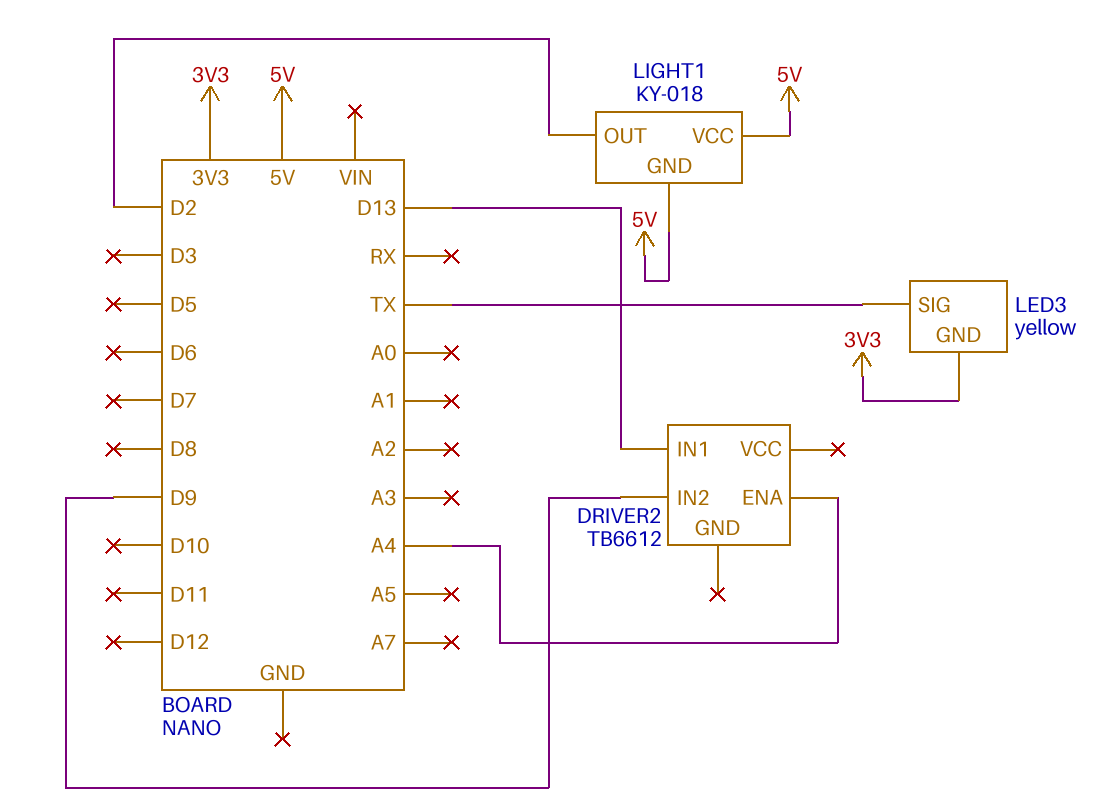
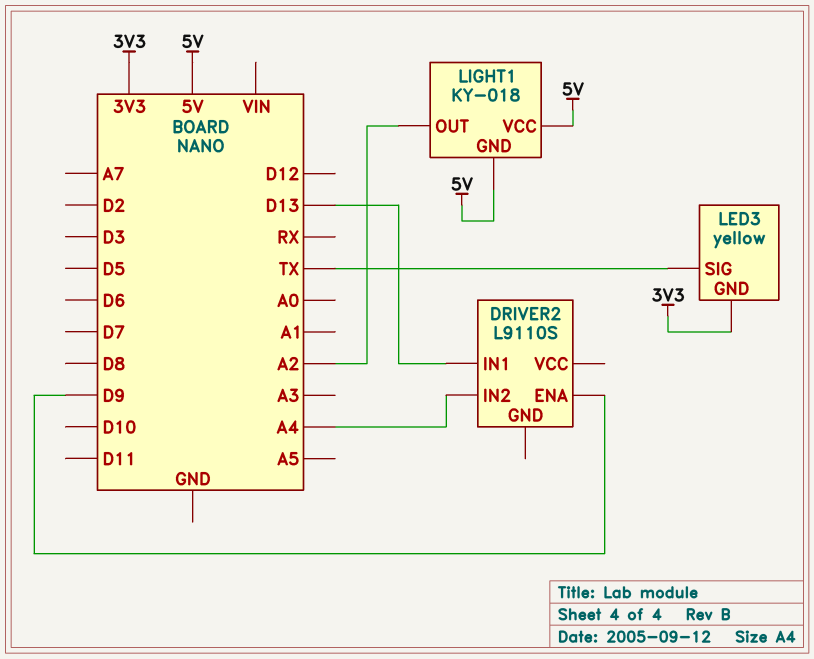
DRIVER2: TB6612 -> L9110S
DRIVER2 pin ENA: A4 -> D9
DRIVER2 pin IN2: D9 -> A4
LIGHT1 pin OUT: D2 -> A2

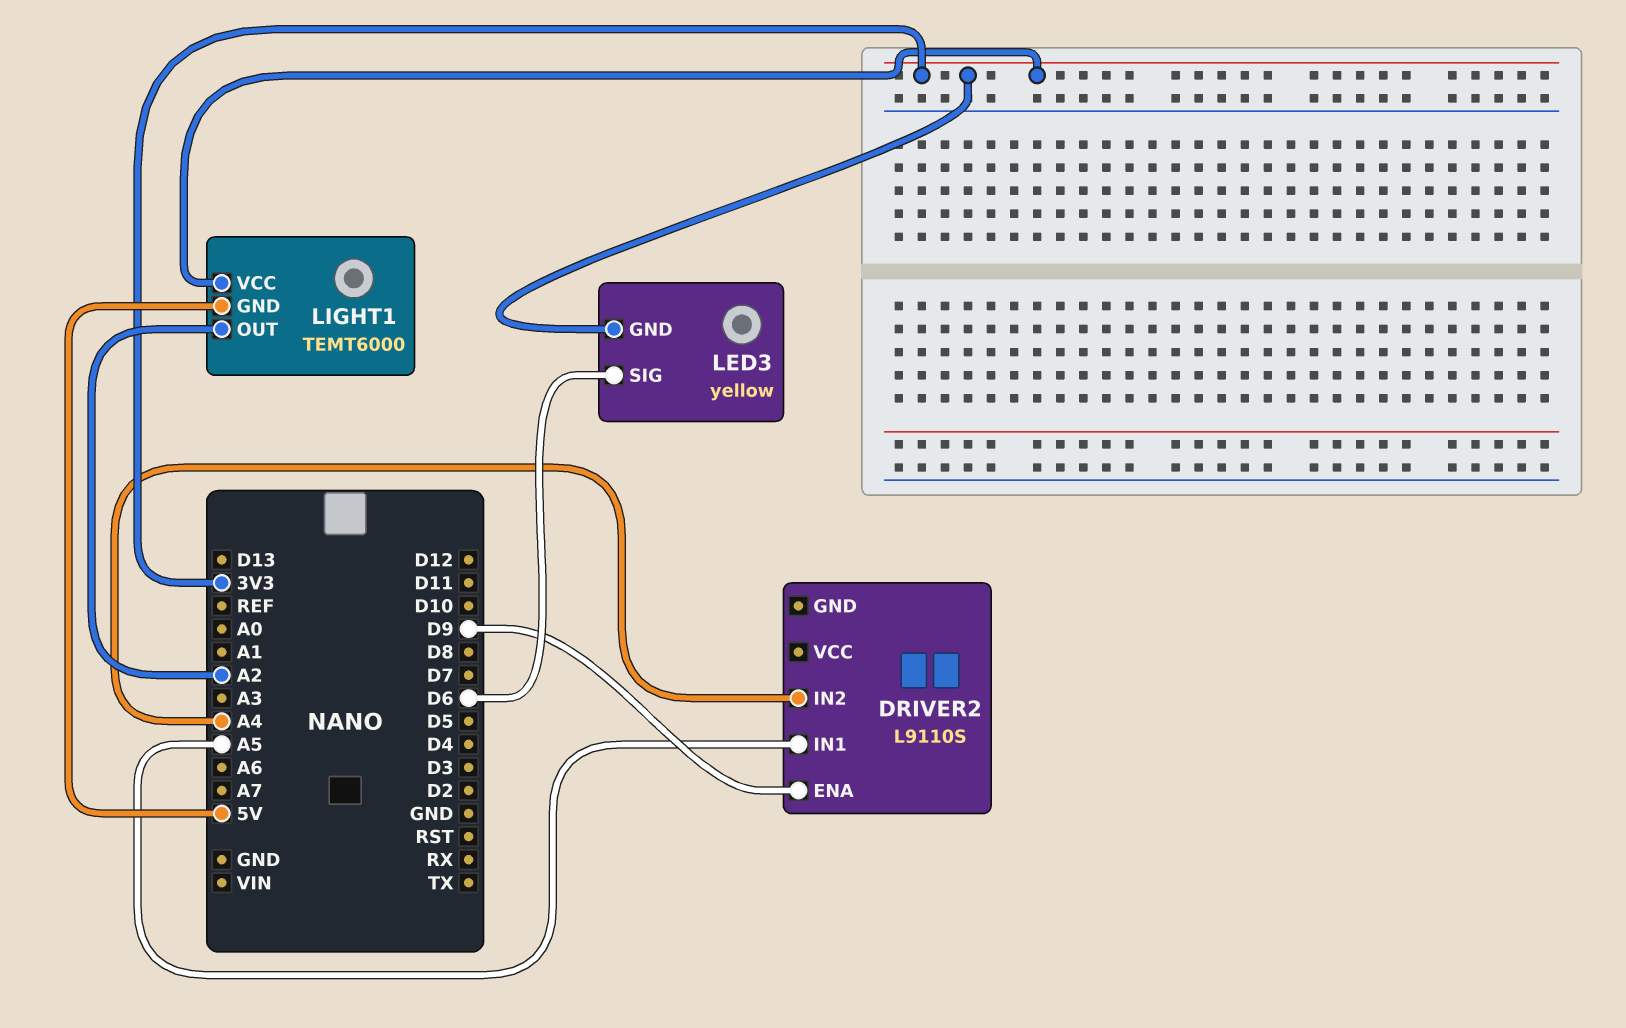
DRIVER2 pin IN1: D13 -> A5
LED3 pin SIG: TX -> D6
LIGHT1: KY-018 -> TEMT6000
LIGHT1 pin VCC: 5V -> 3V3

